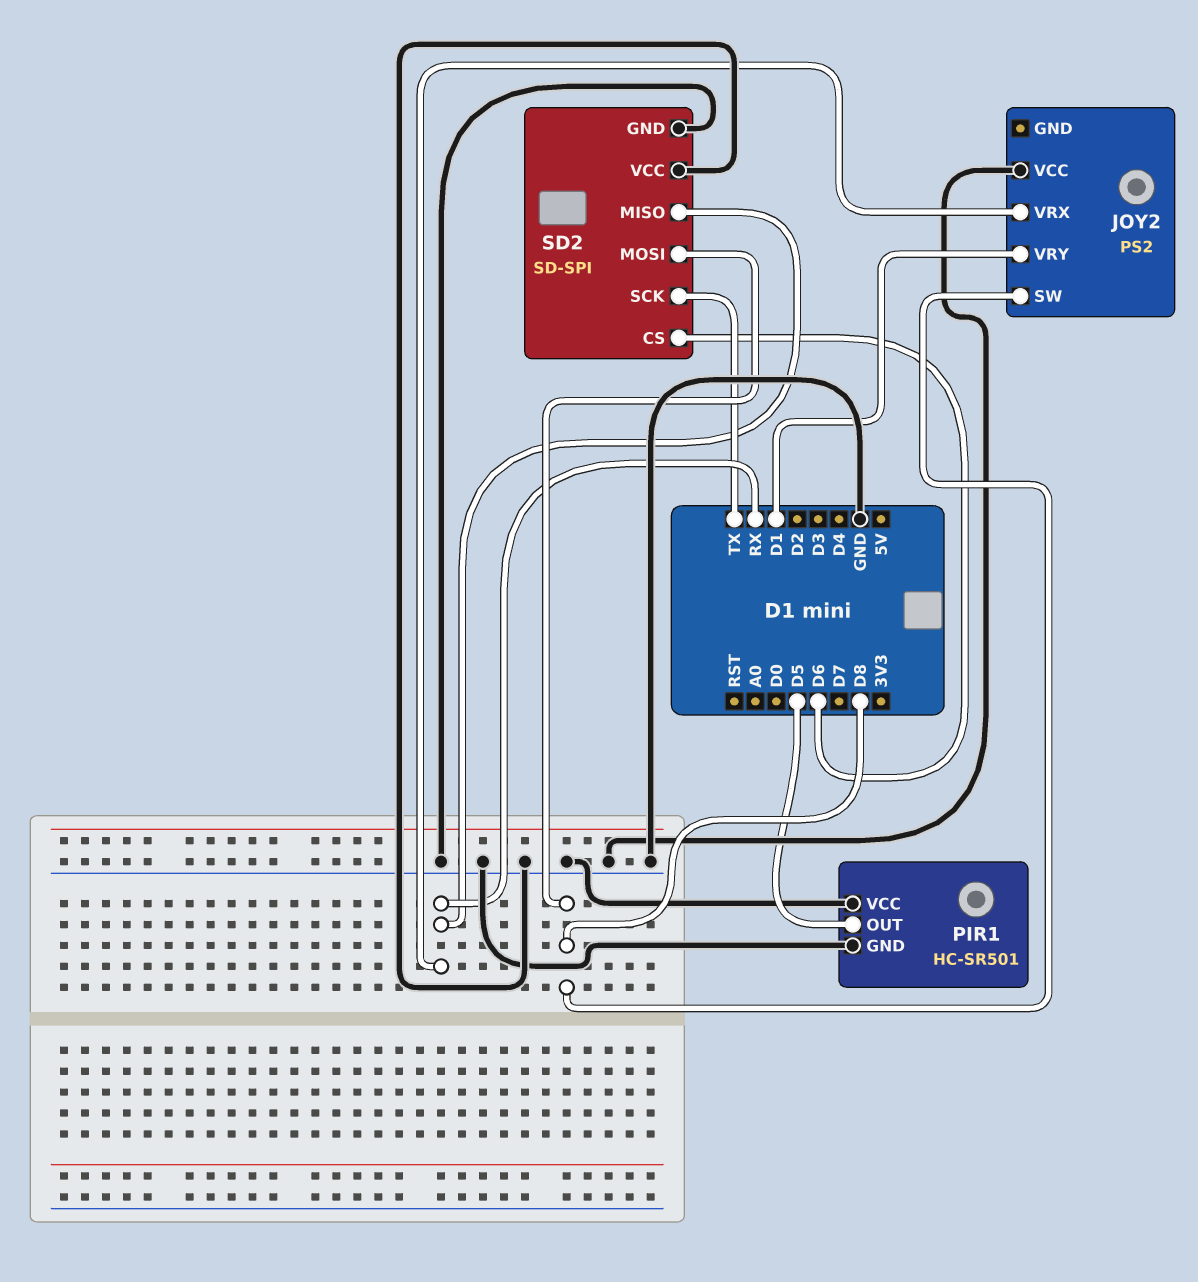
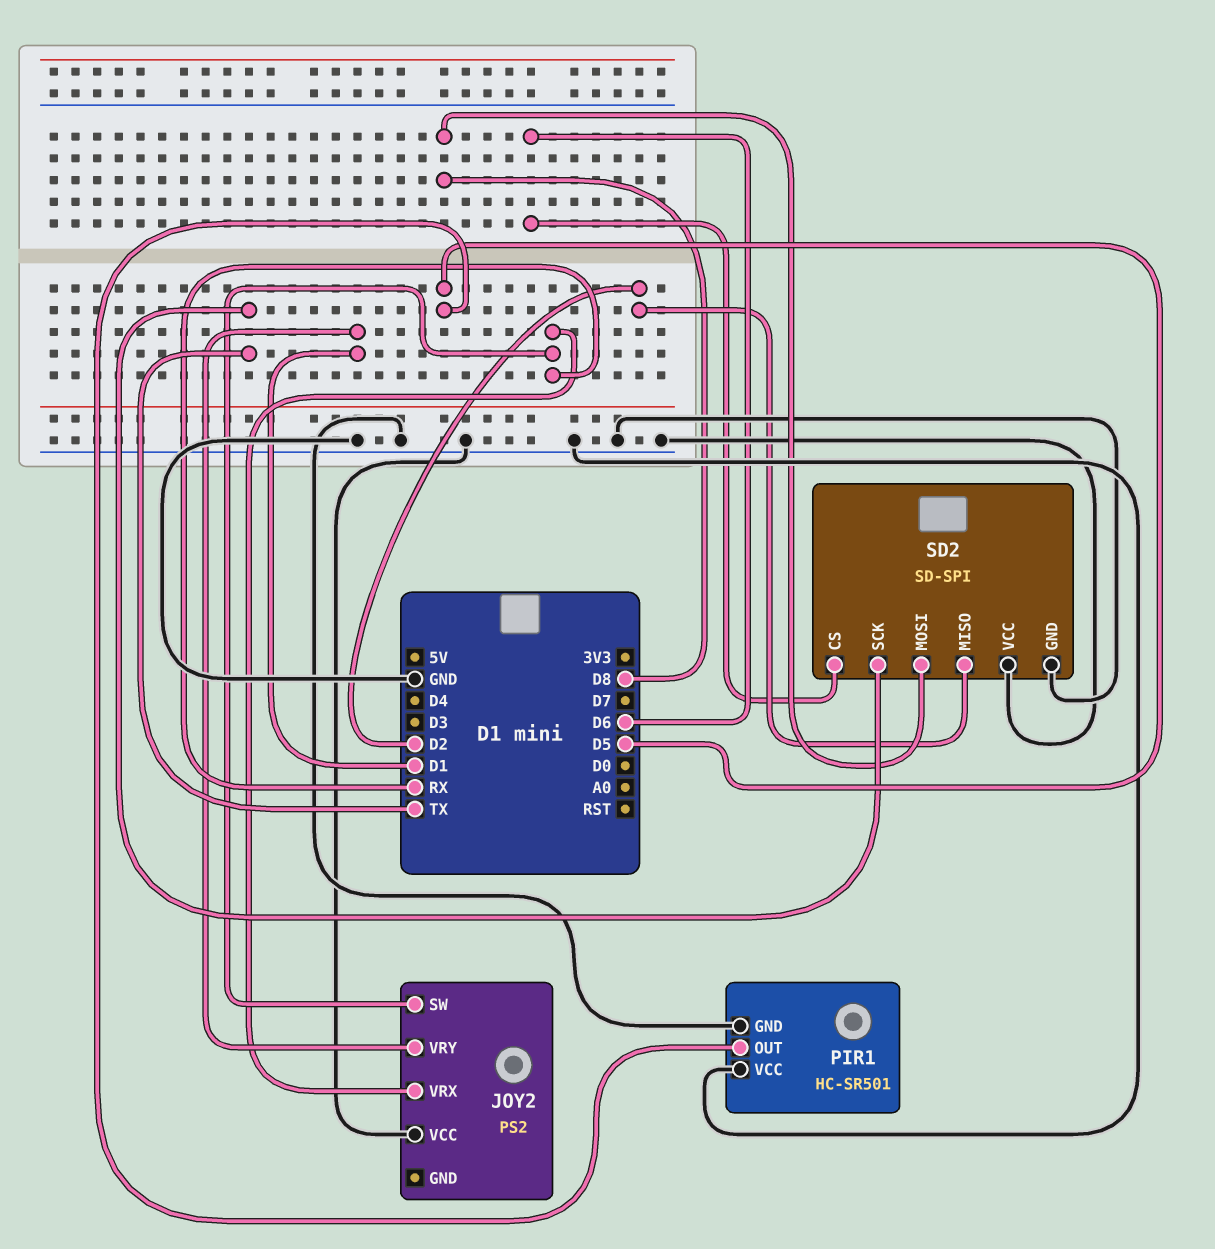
JOY2 pin SW: D8 -> RX
SD2 pin MISO: RX -> D2

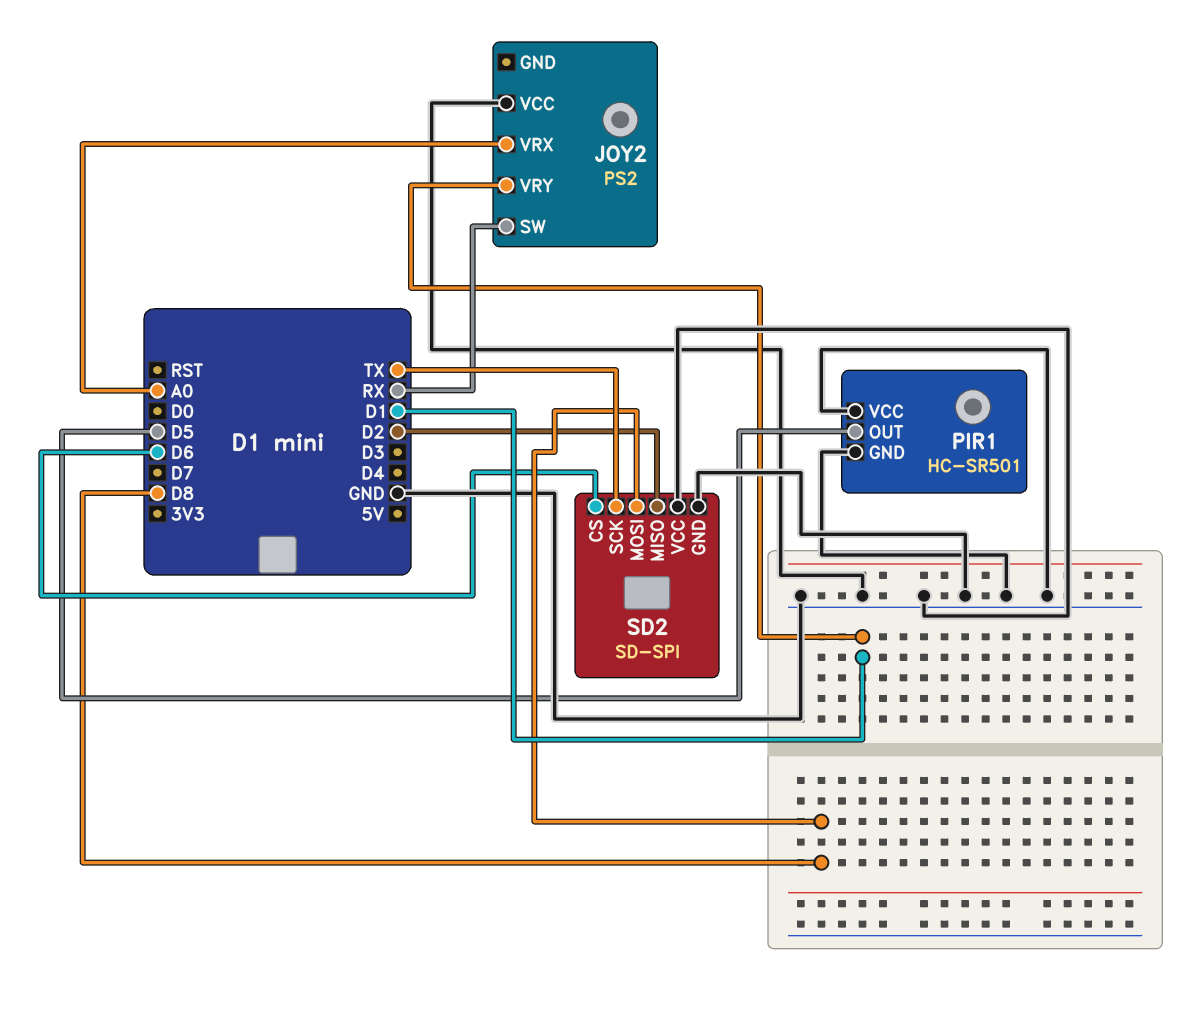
JOY2 pin VRX: RX -> A0

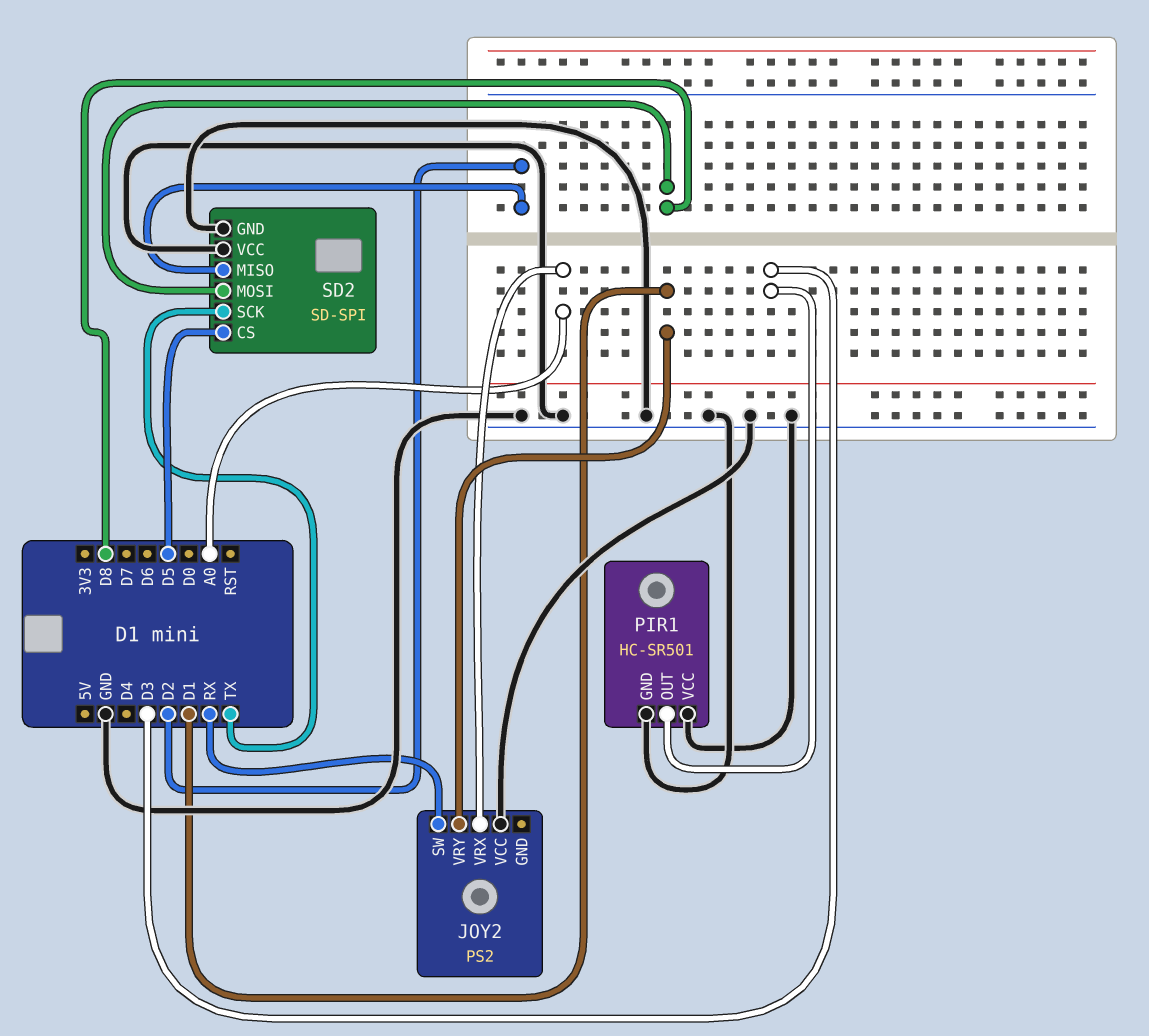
PIR1 pin OUT: D5 -> D3
SD2 pin CS: D6 -> D5

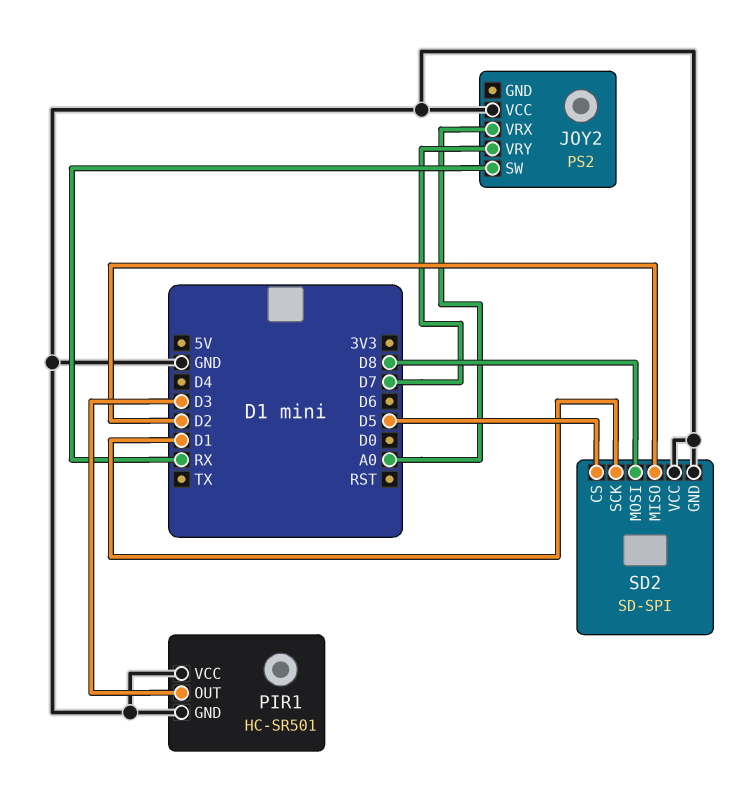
JOY2 pin VRY: D1 -> D7
SD2 pin SCK: TX -> D1

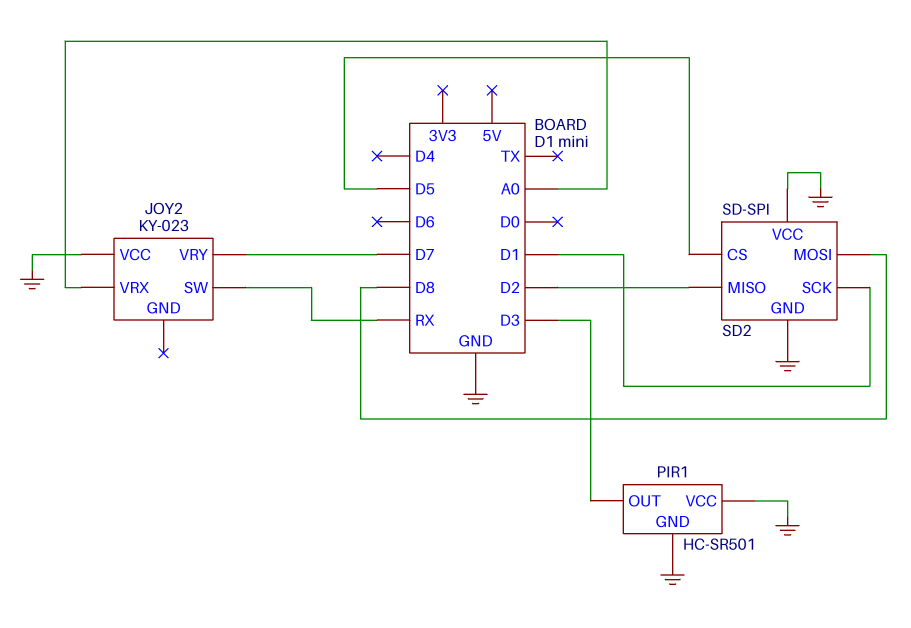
JOY2: PS2 -> KY-023

